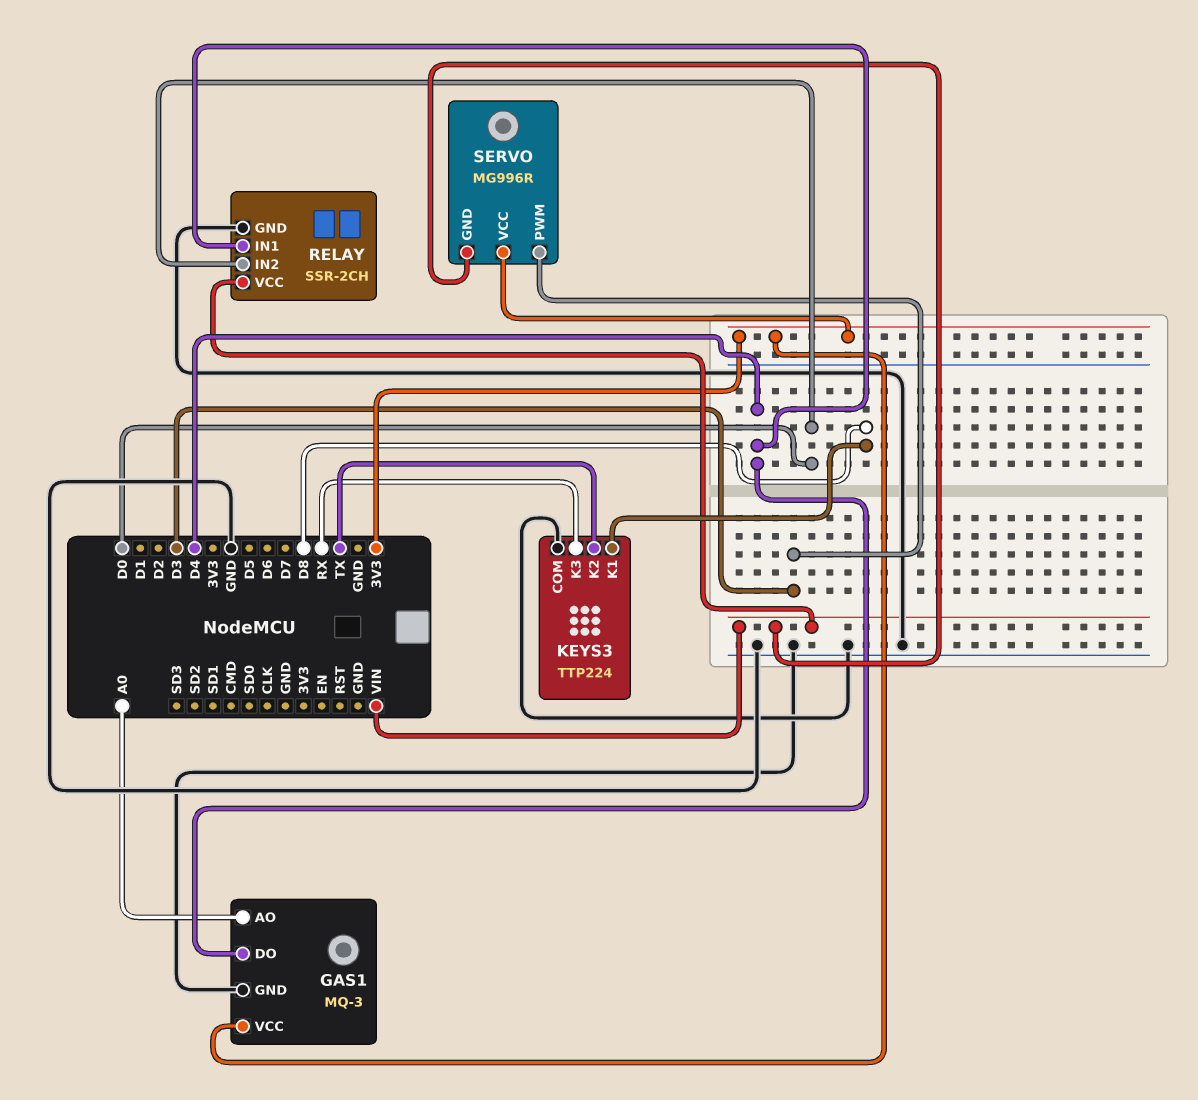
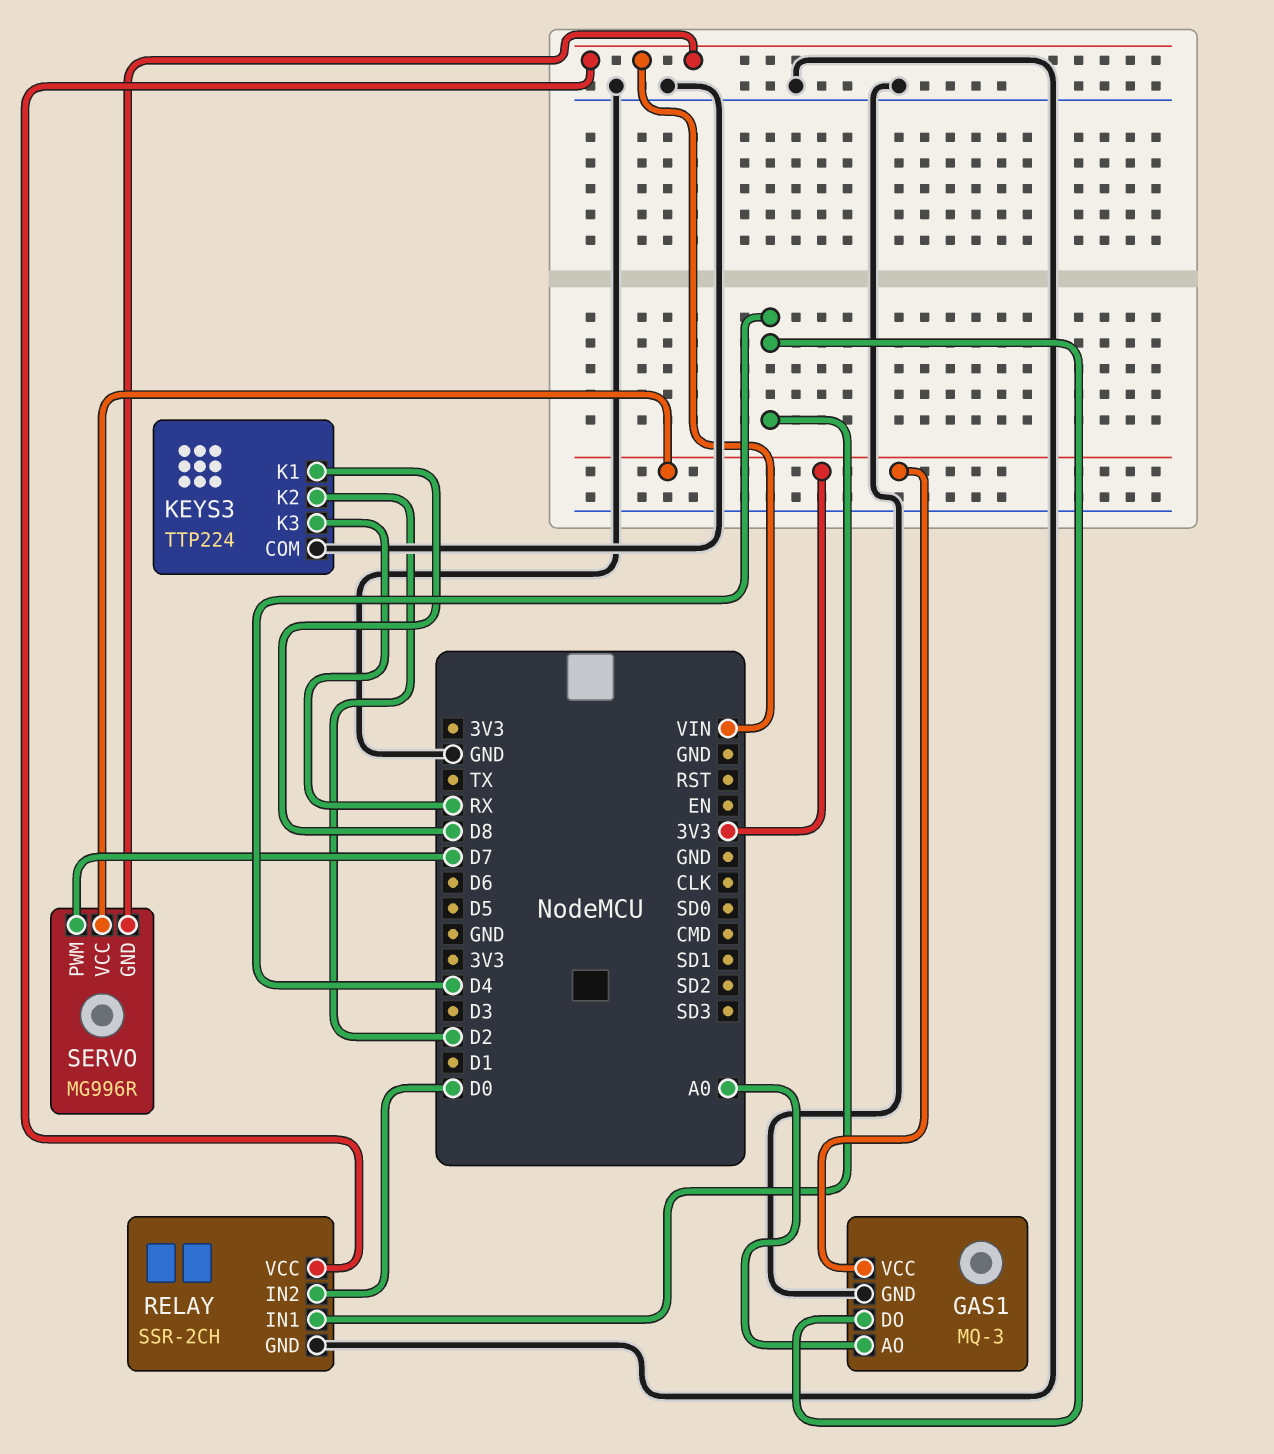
KEYS3 pin K2: TX -> D2
SERVO pin PWM: D3 -> D7

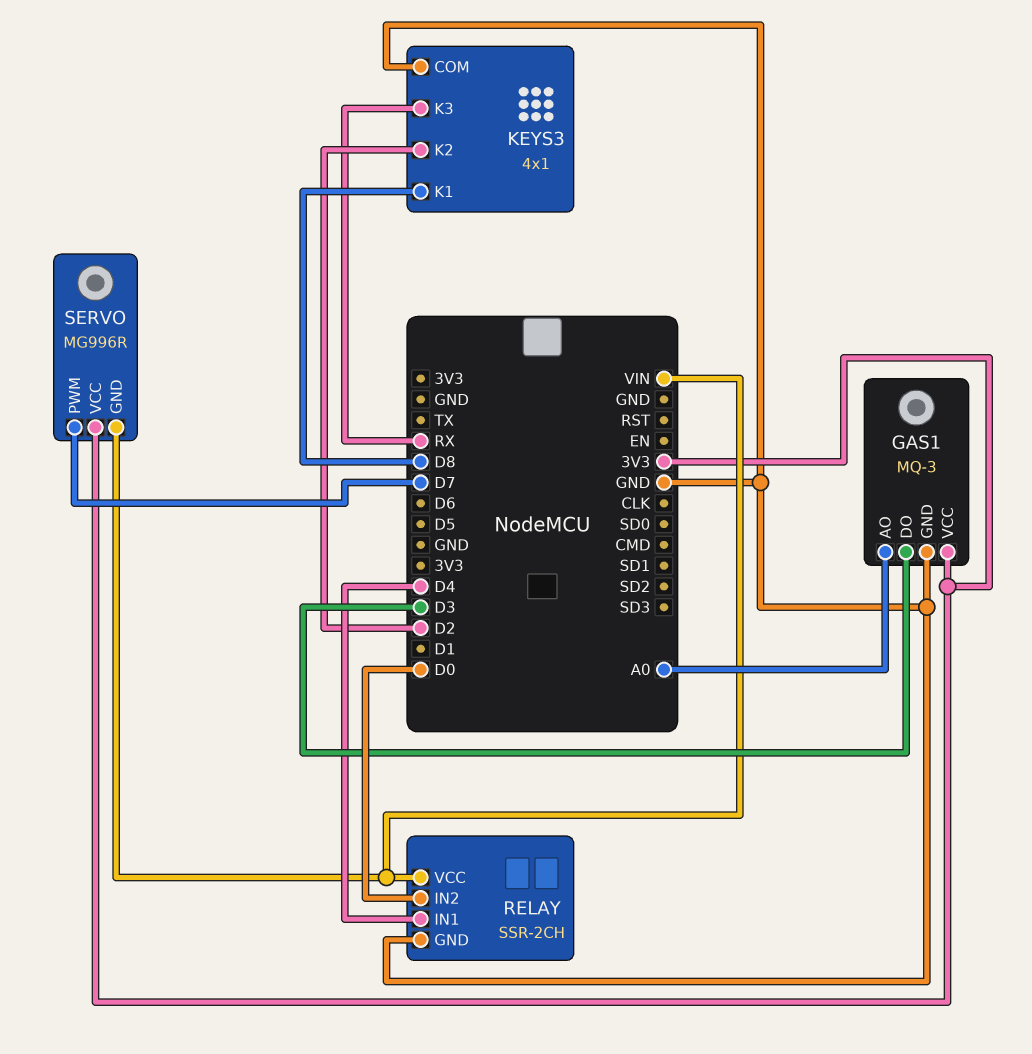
GAS1 pin DO: D4 -> D3
KEYS3: TTP224 -> 4x1

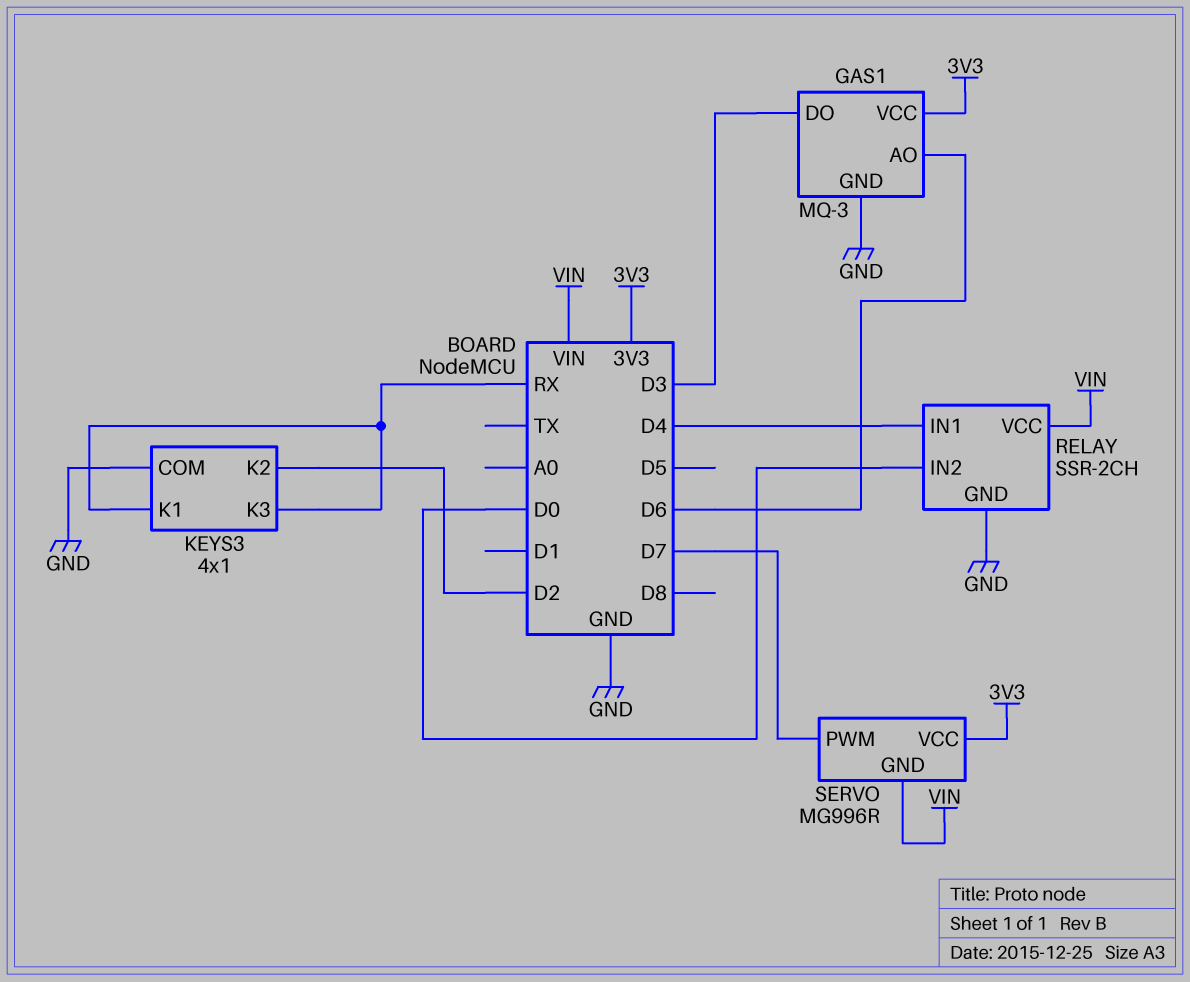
GAS1 pin AO: A0 -> D6
KEYS3 pin K1: D8 -> RX

